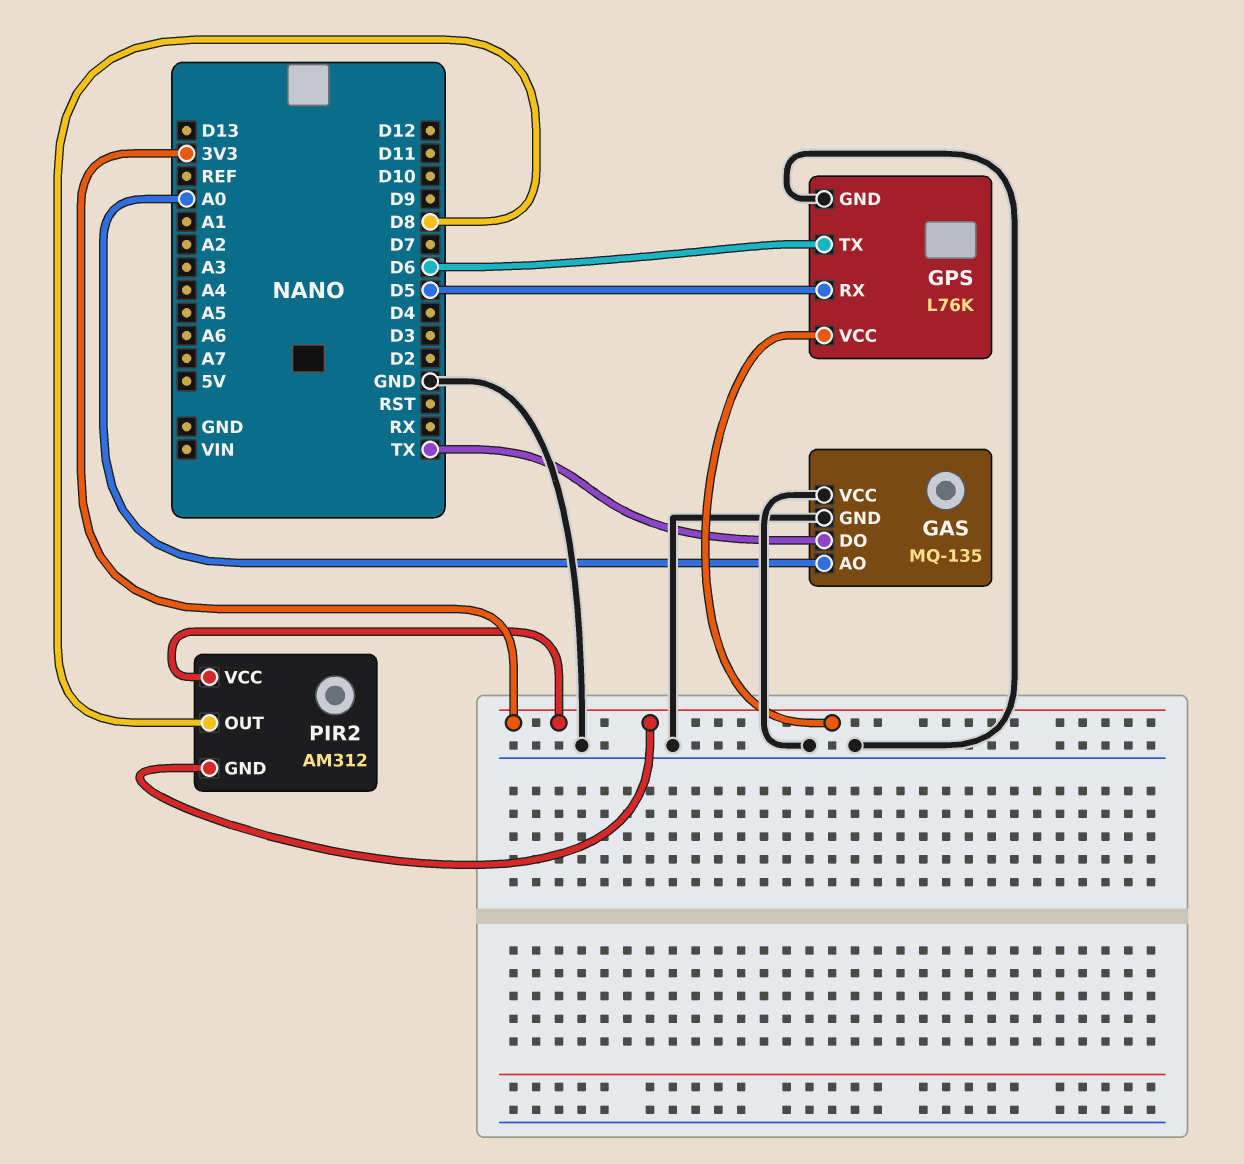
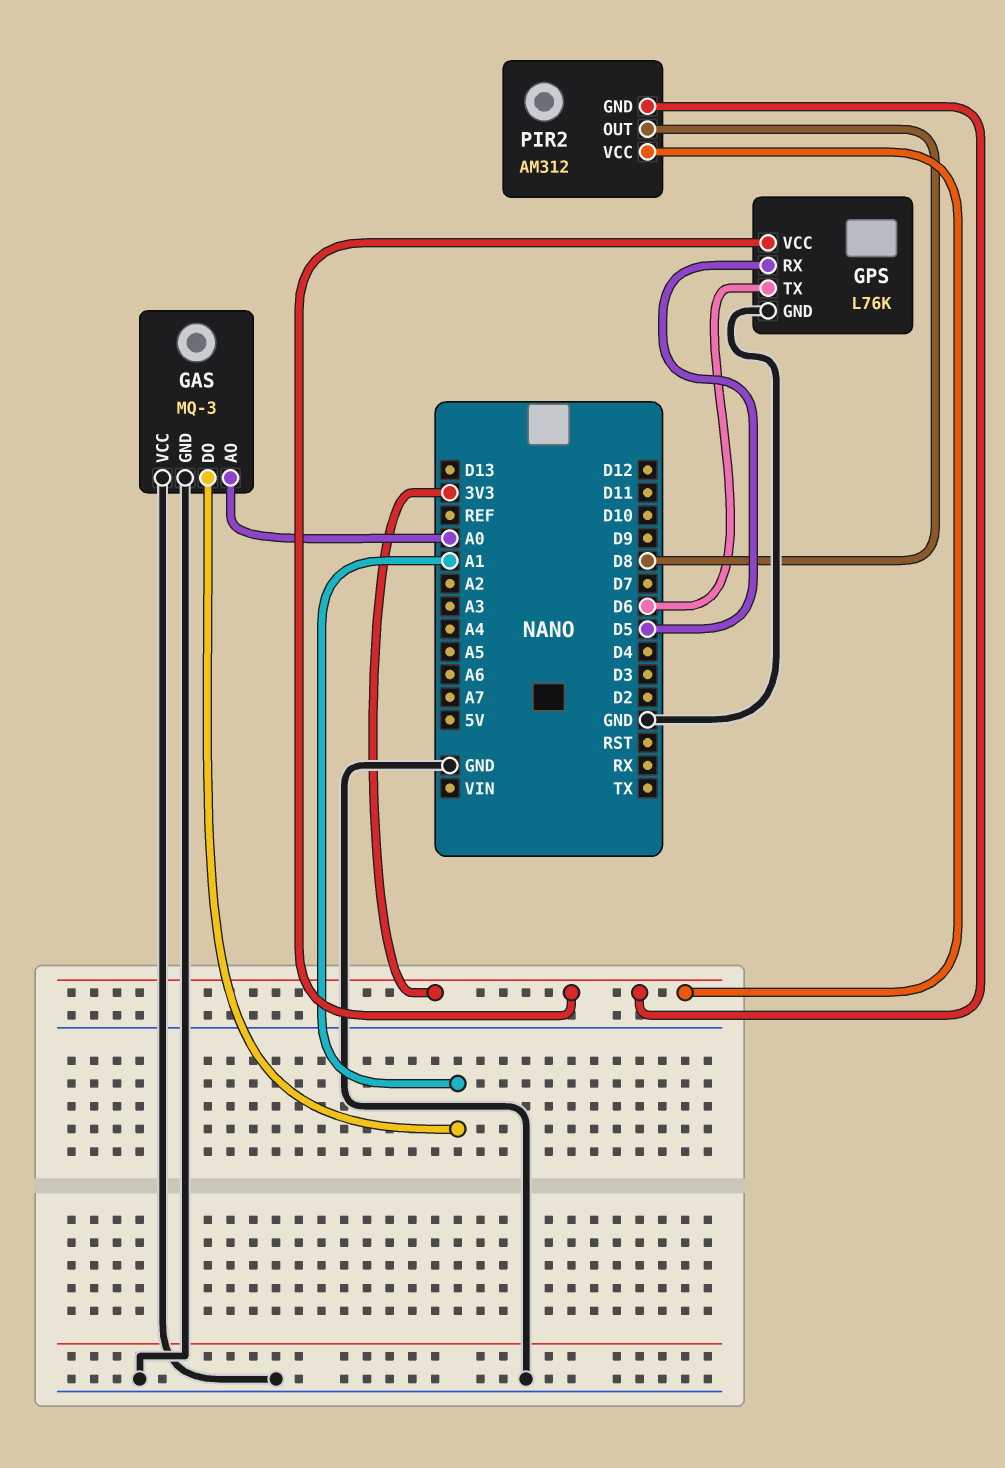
GAS: MQ-135 -> MQ-3
GAS pin DO: TX -> A1

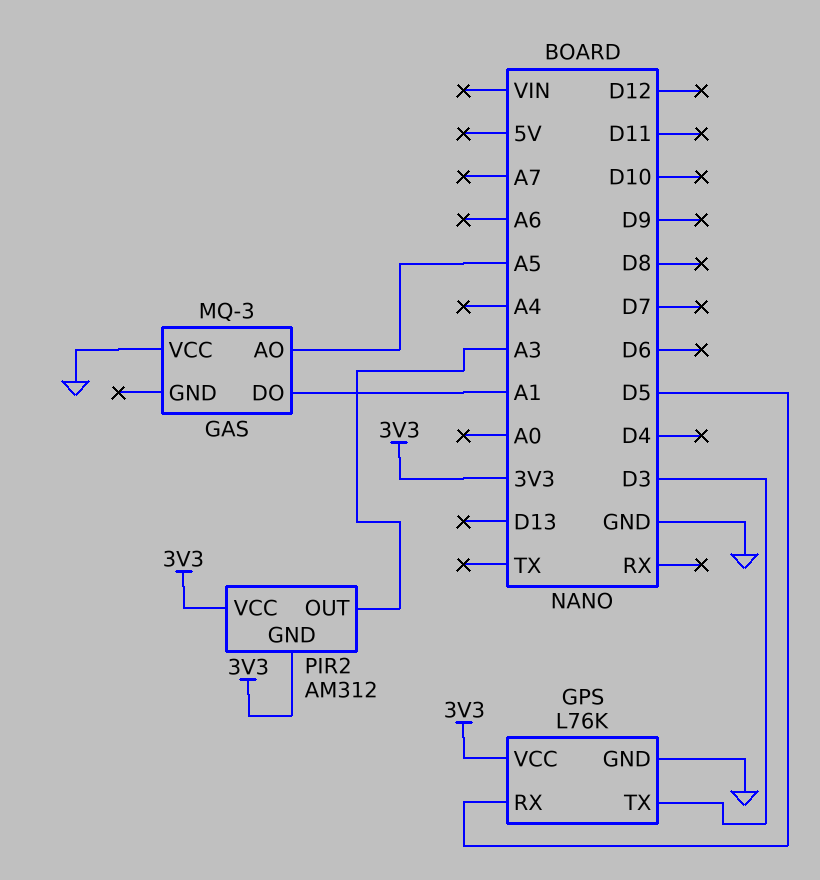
GAS pin AO: A0 -> A5
GAS pin GND: GND -> none
GPS pin TX: D6 -> D3
PIR2 pin OUT: D8 -> A3

